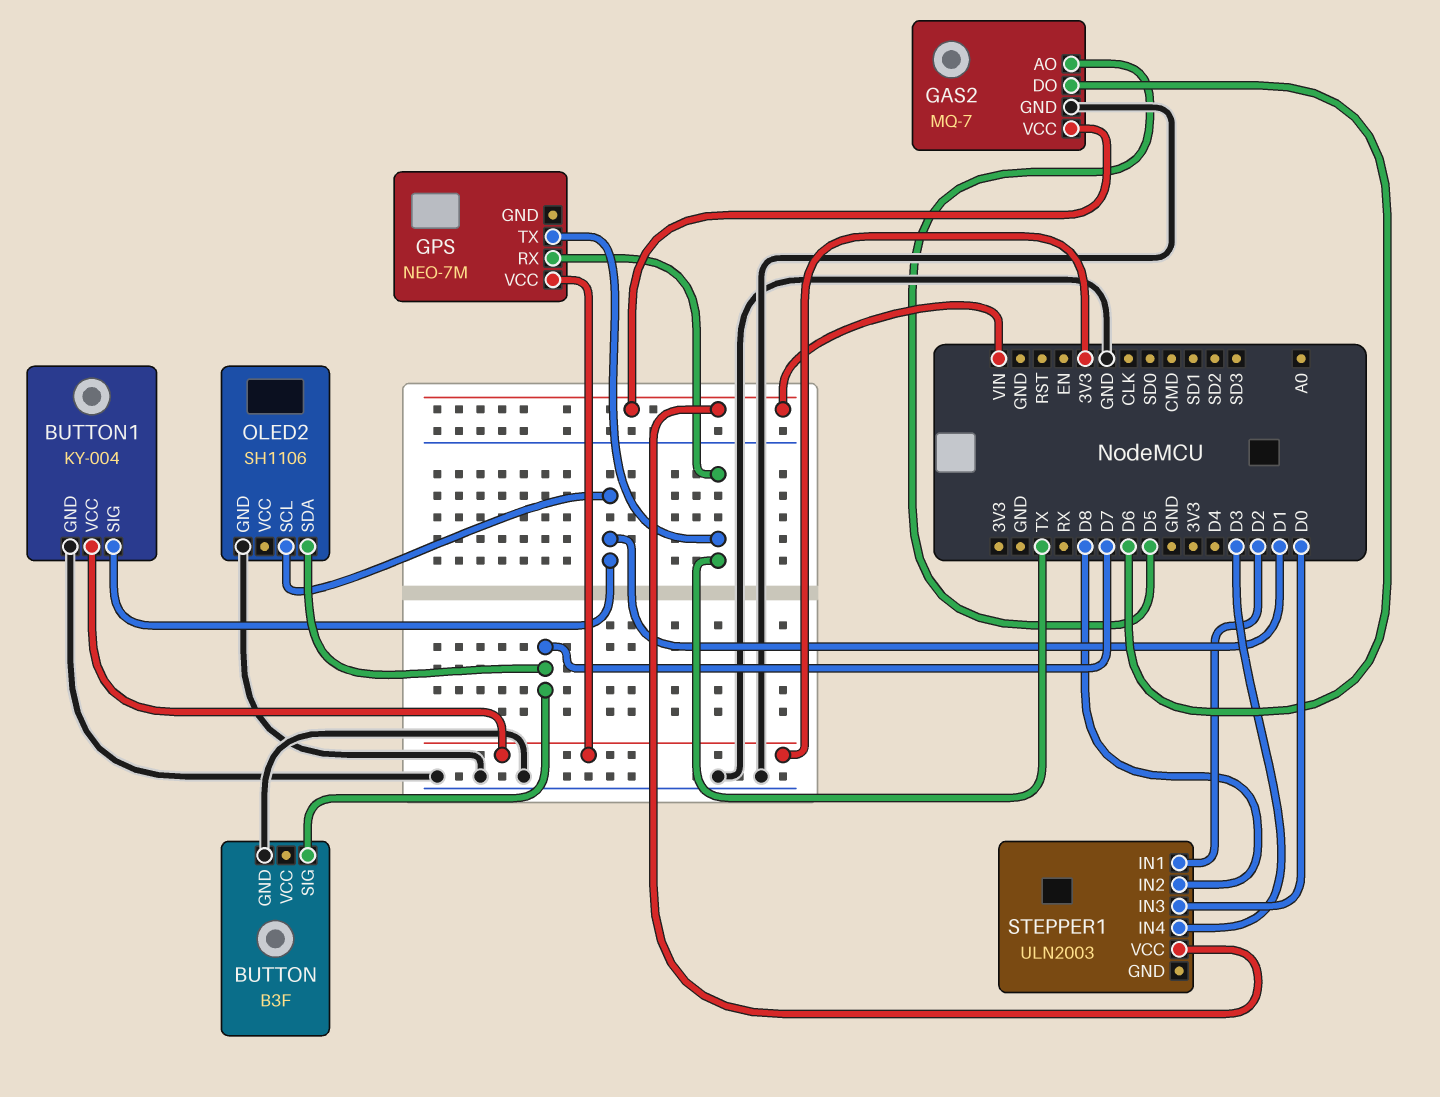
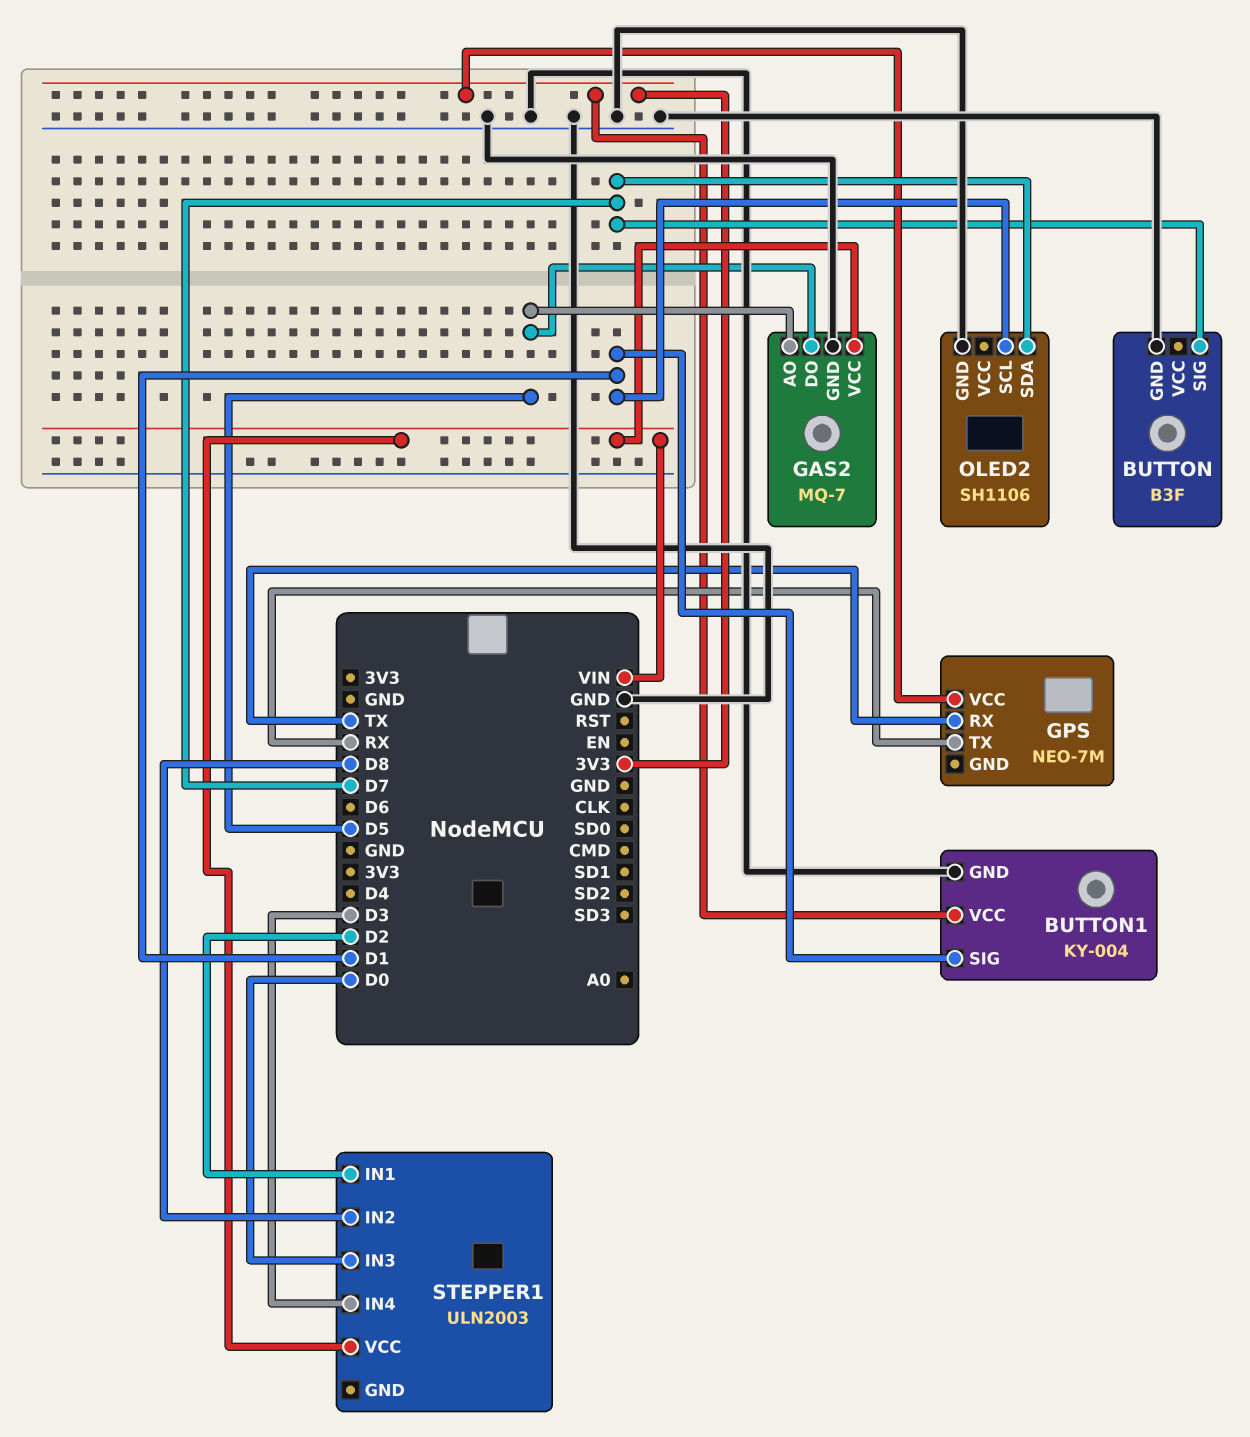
GAS2 pin DO: D6 -> D5
GPS pin TX: TX -> RX

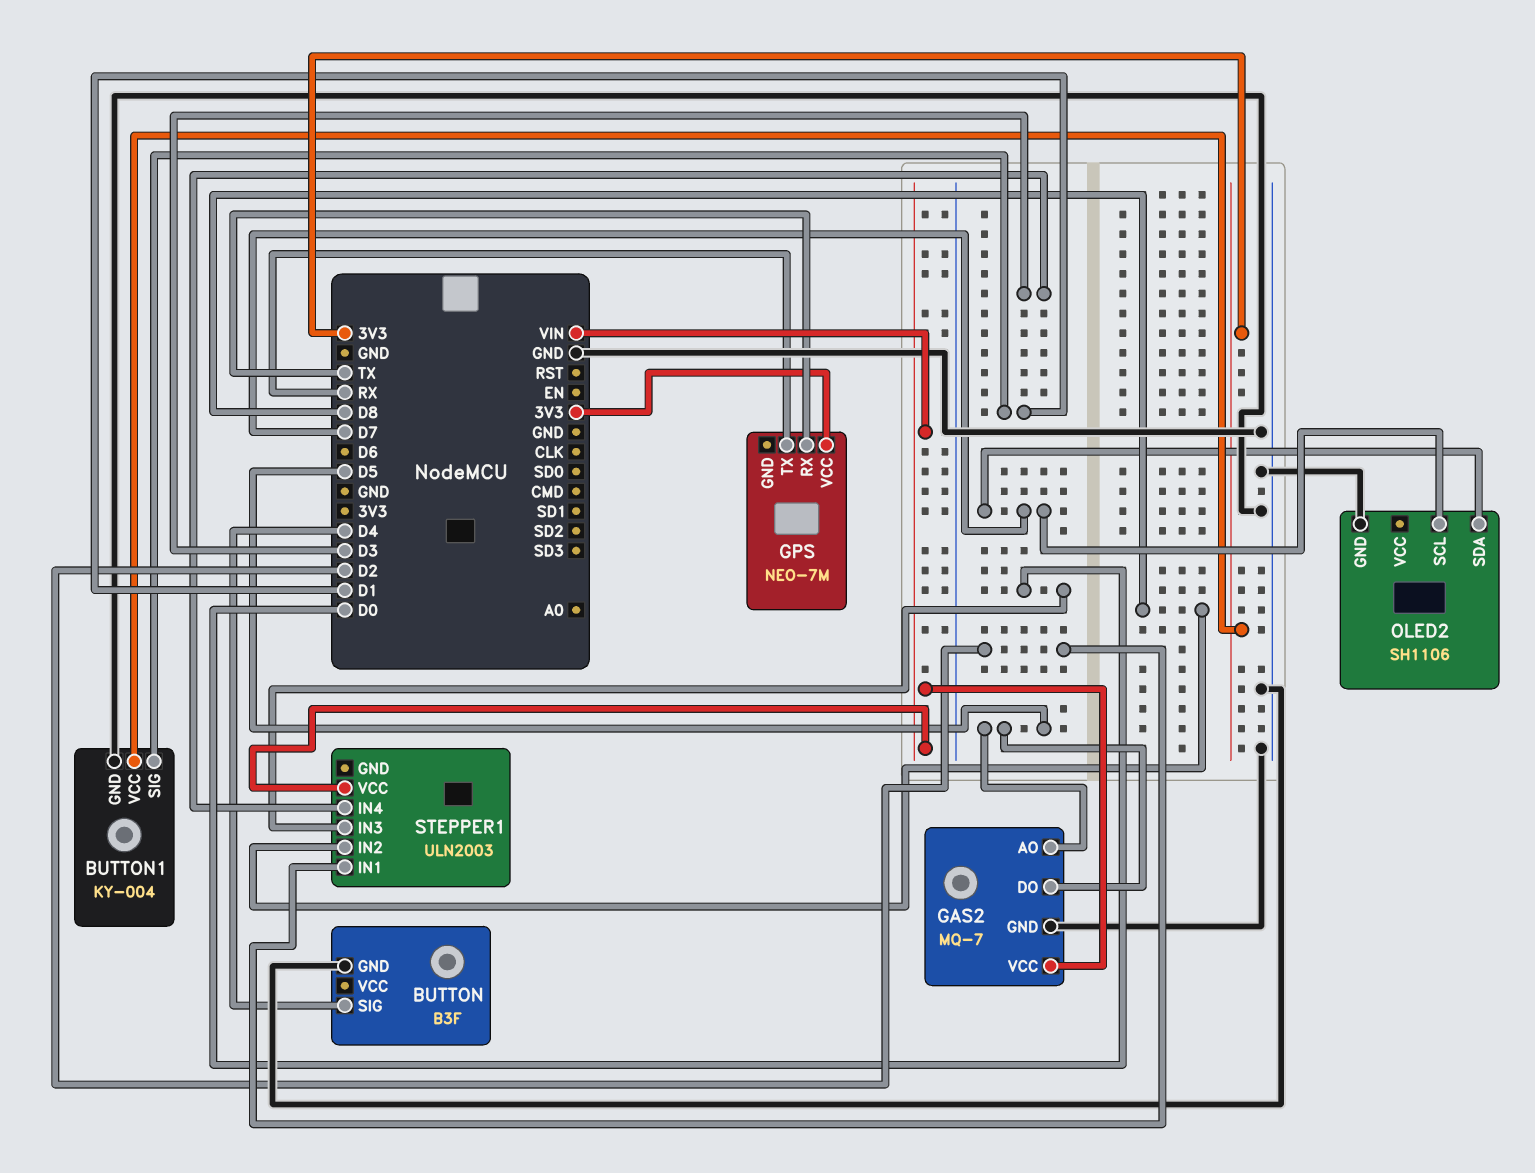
BUTTON pin SIG: D7 -> D4
OLED2 pin SCL: D1 -> D7

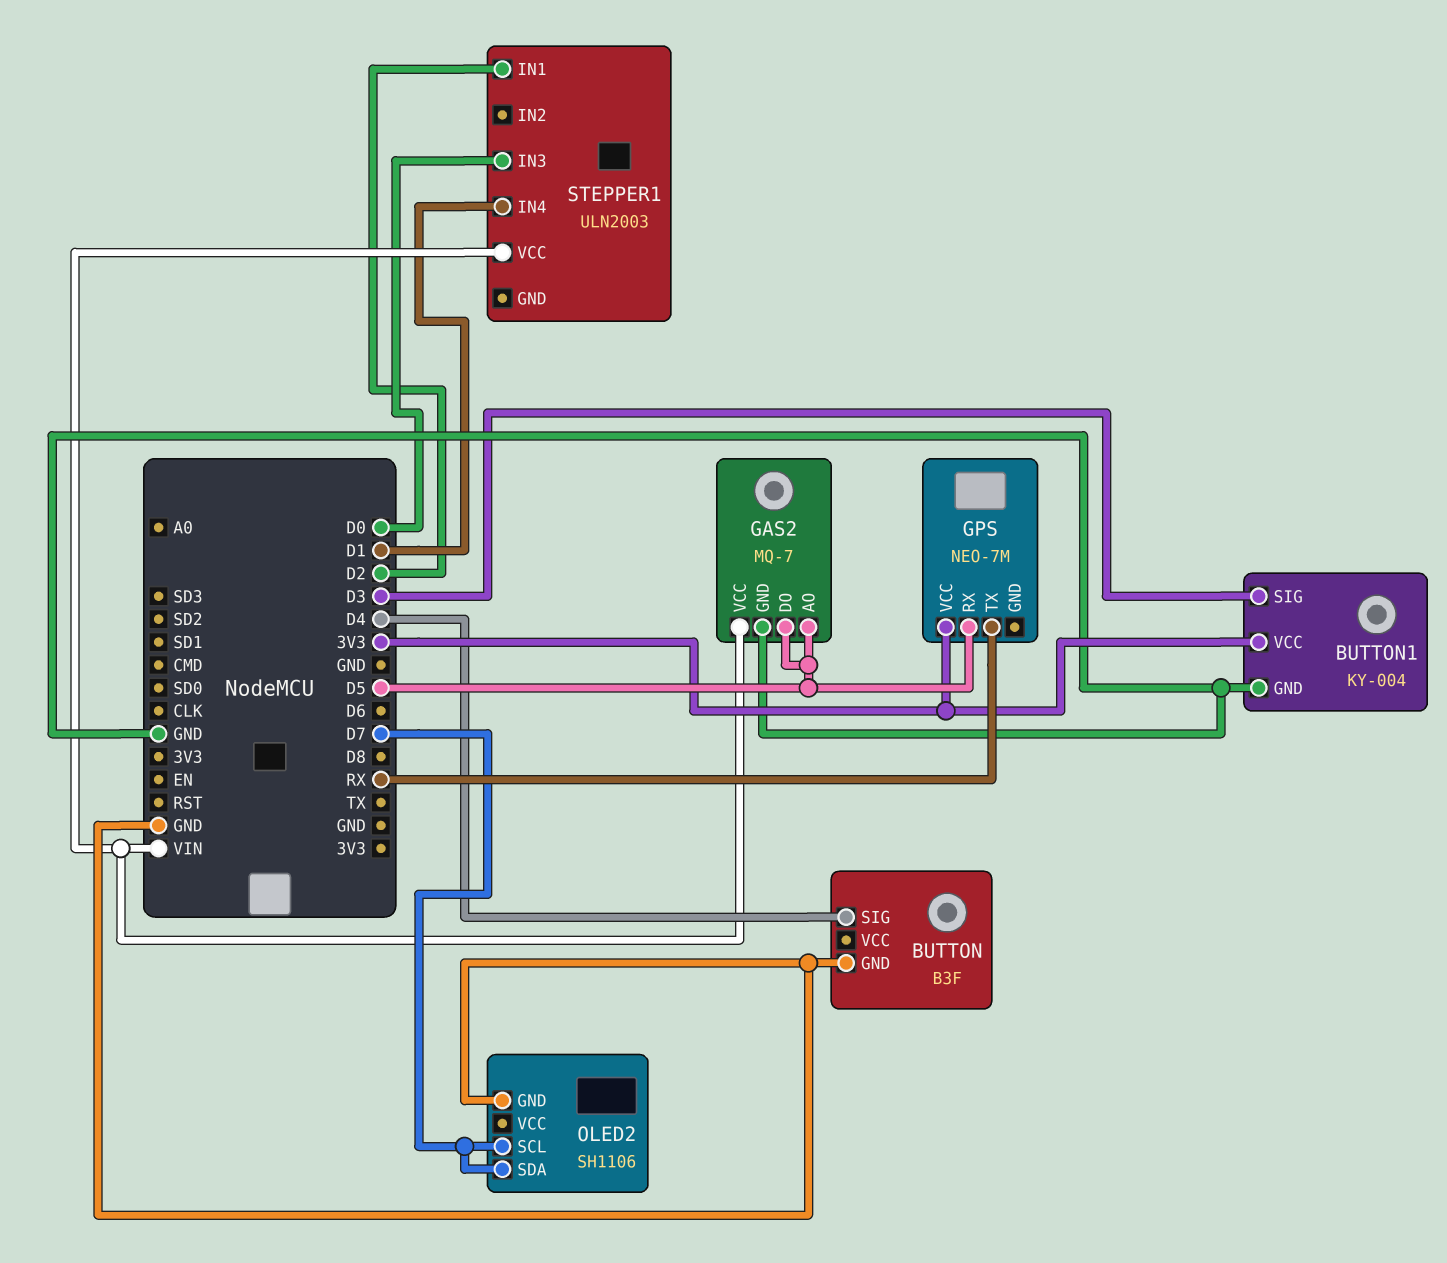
BUTTON1 pin SIG: D1 -> D3
GPS pin RX: TX -> D5
STEPPER1 pin IN2: D8 -> none
STEPPER1 pin IN4: D3 -> D1

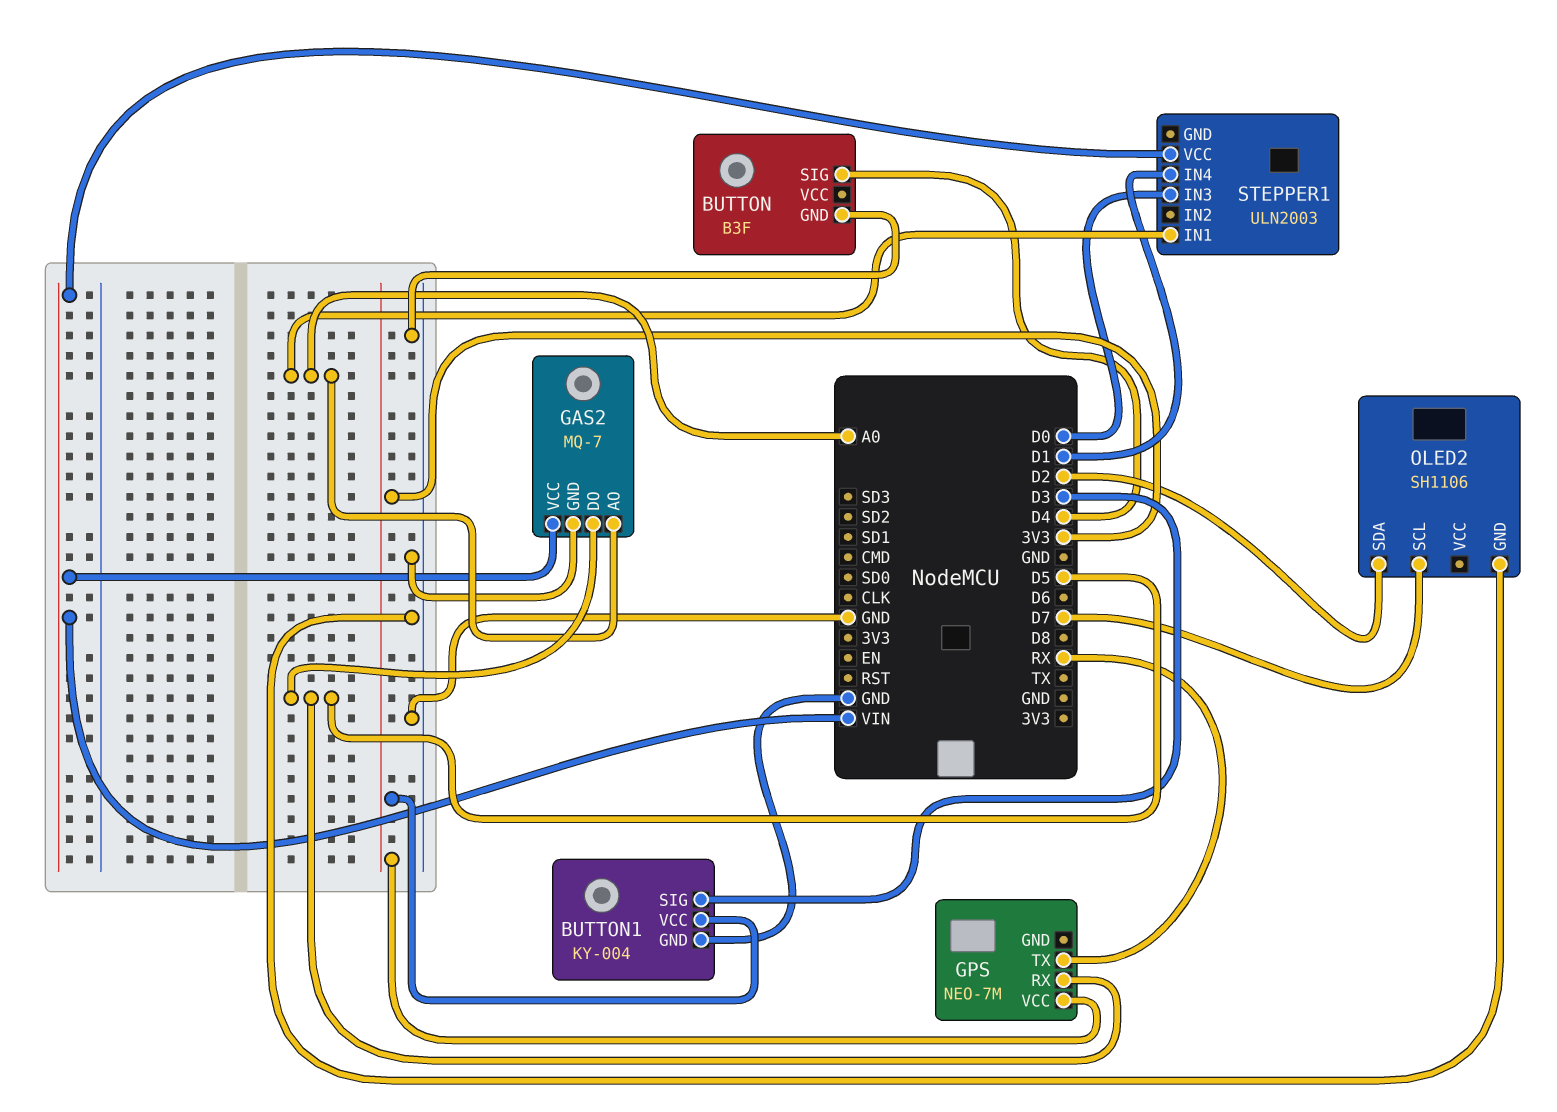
GAS2 pin AO: D5 -> A0
OLED2 pin SDA: D7 -> D2
STEPPER1 pin IN1: D2 -> A0

